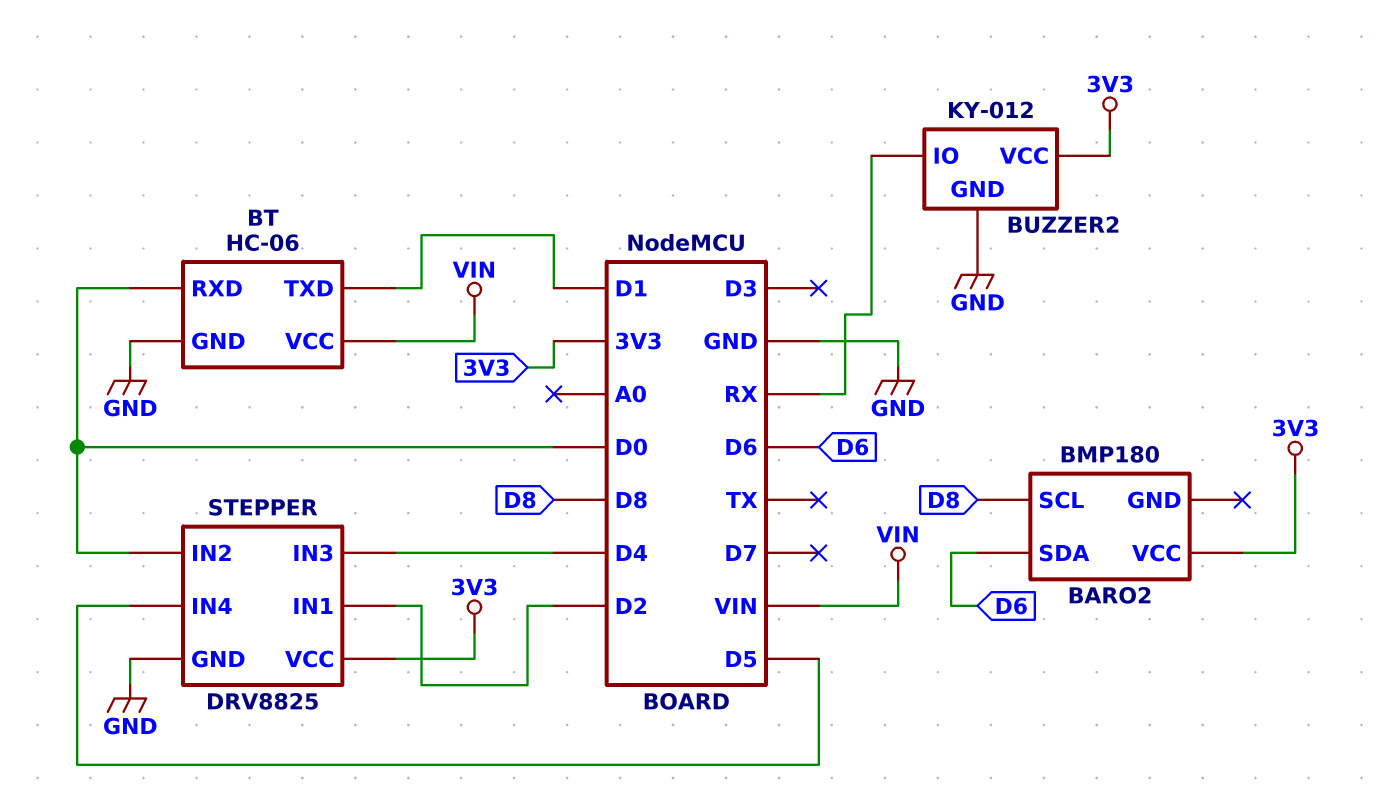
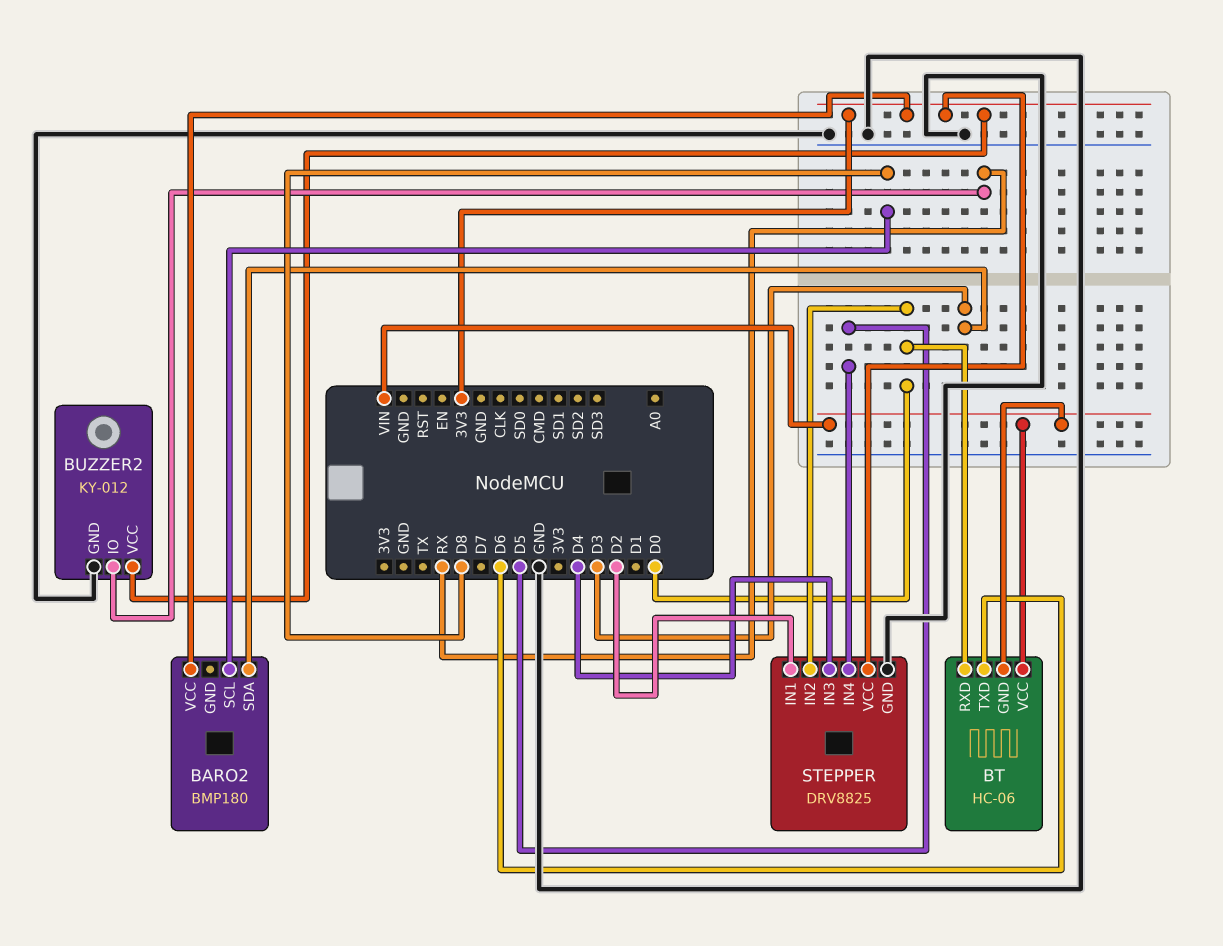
BARO2 pin SDA: D6 -> D3
BT pin GND: GND -> VIN
BT pin TXD: D1 -> D6

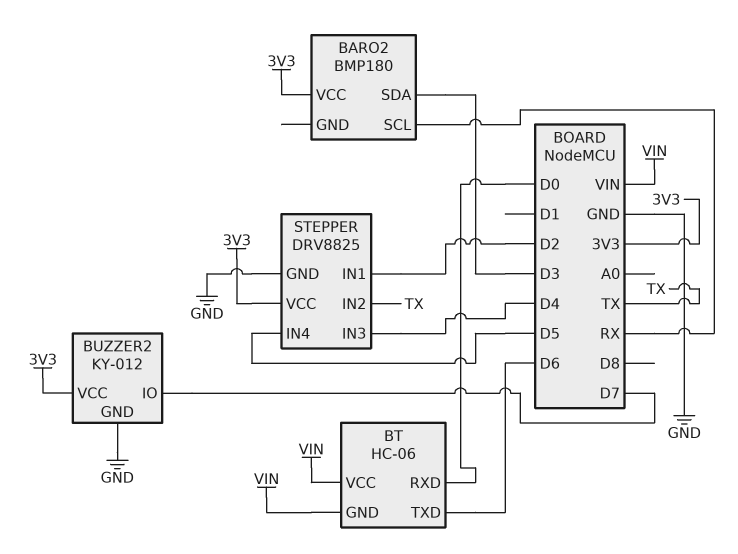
BARO2 pin SCL: D8 -> RX
BUZZER2 pin IO: RX -> D7
STEPPER pin IN2: D0 -> TX

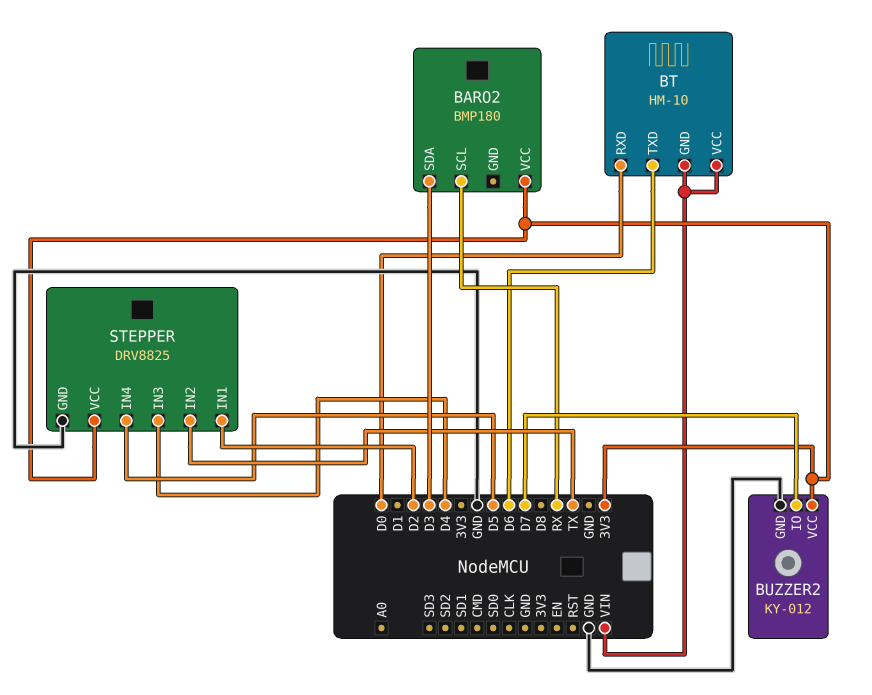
BT: HC-06 -> HM-10

